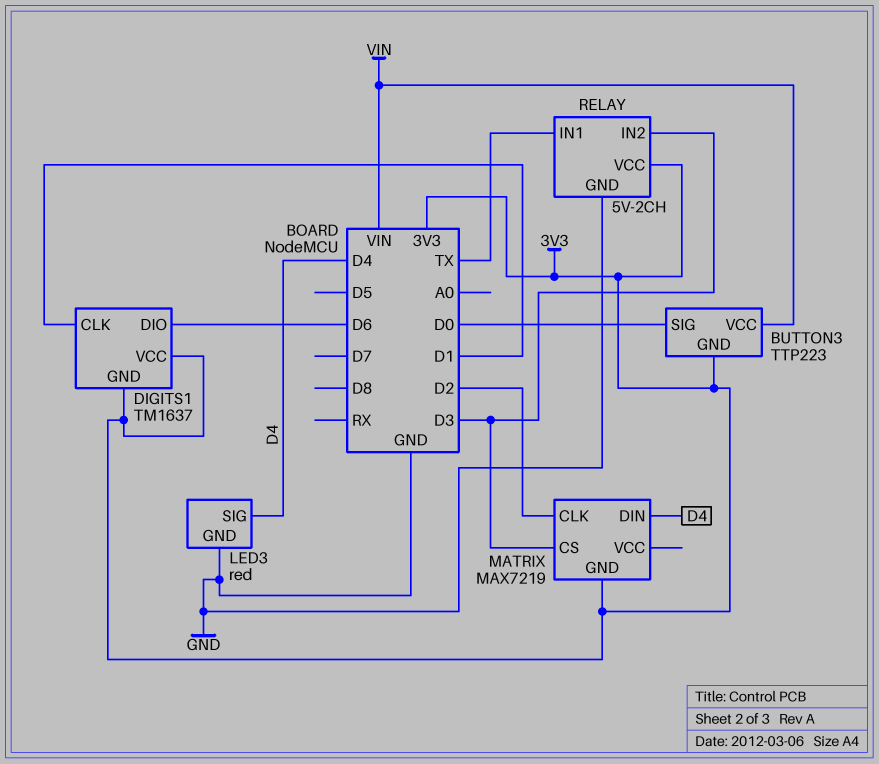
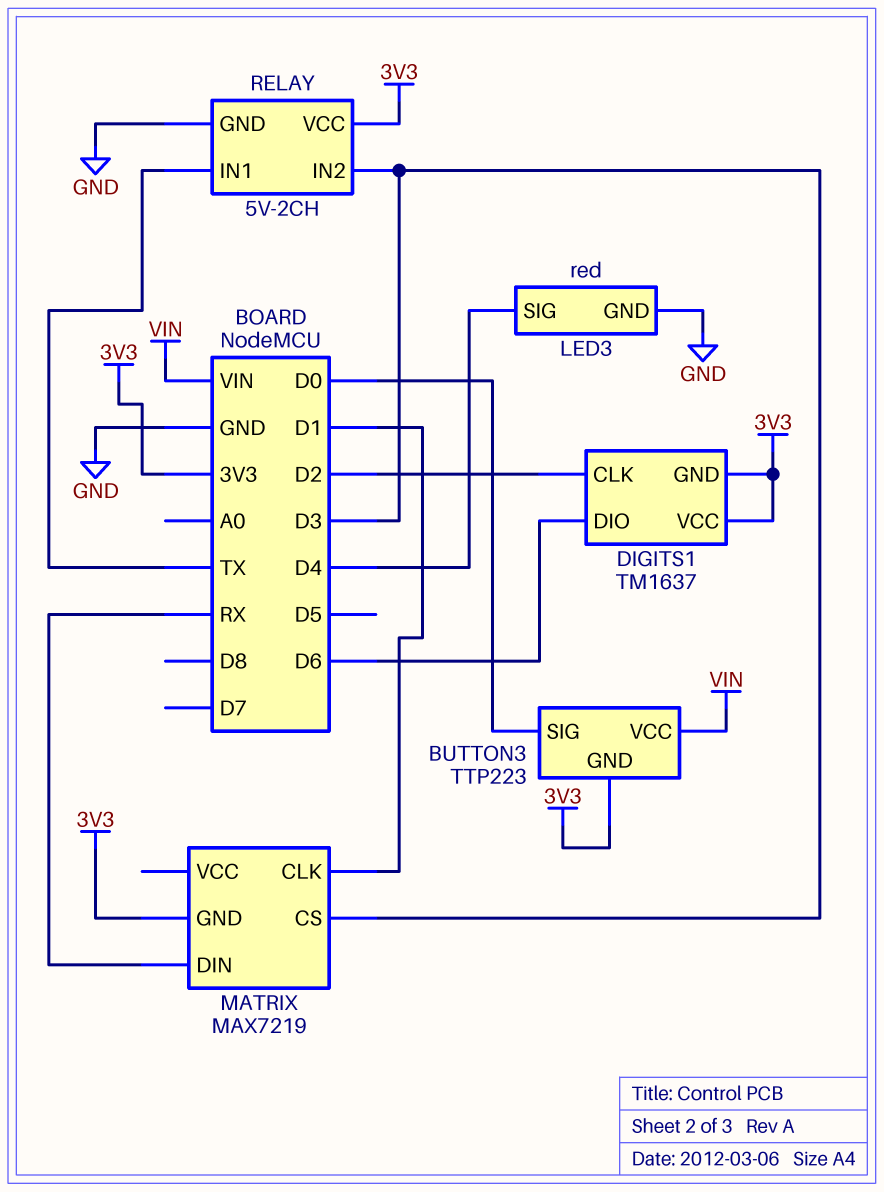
DIGITS1 pin CLK: D1 -> D2
MATRIX pin CLK: D2 -> D1
MATRIX pin DIN: D4 -> RX

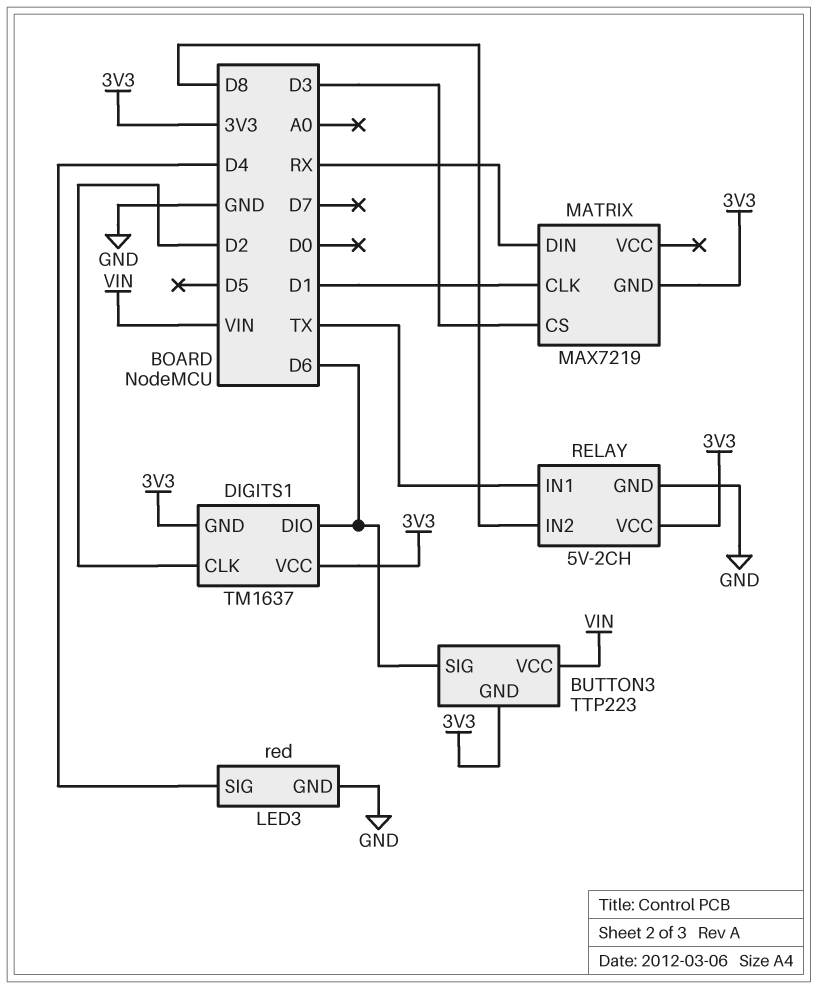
BUTTON3 pin SIG: D0 -> D6
RELAY pin IN2: D3 -> D8

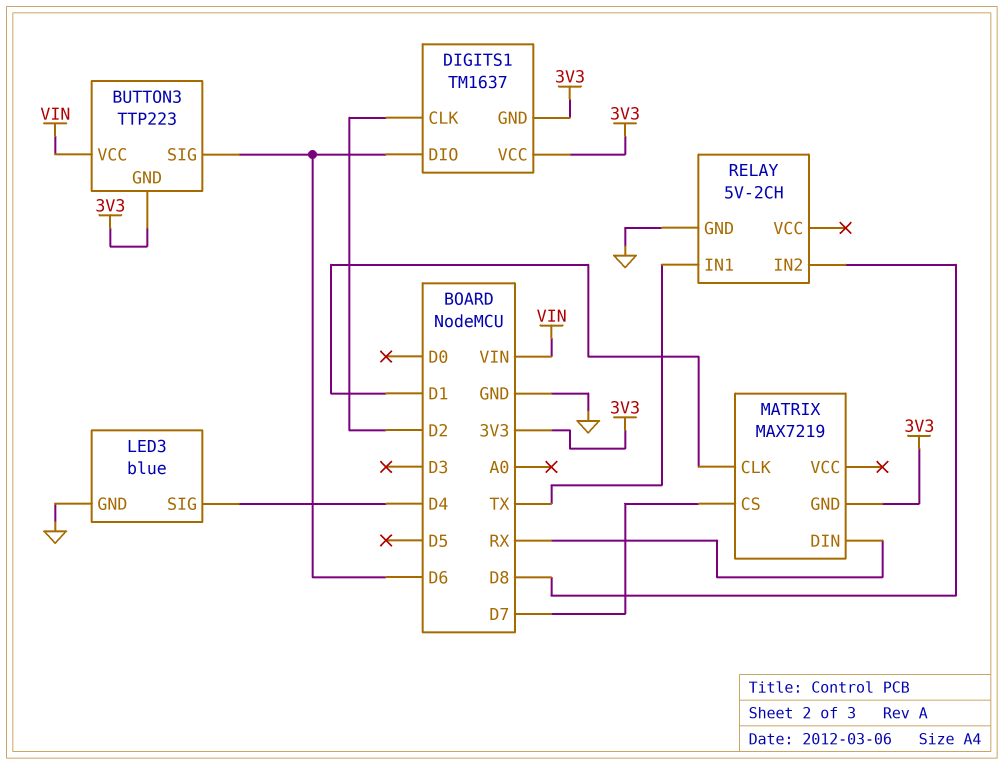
LED3: red -> blue
MATRIX pin CS: D3 -> D7
RELAY pin VCC: 3V3 -> none

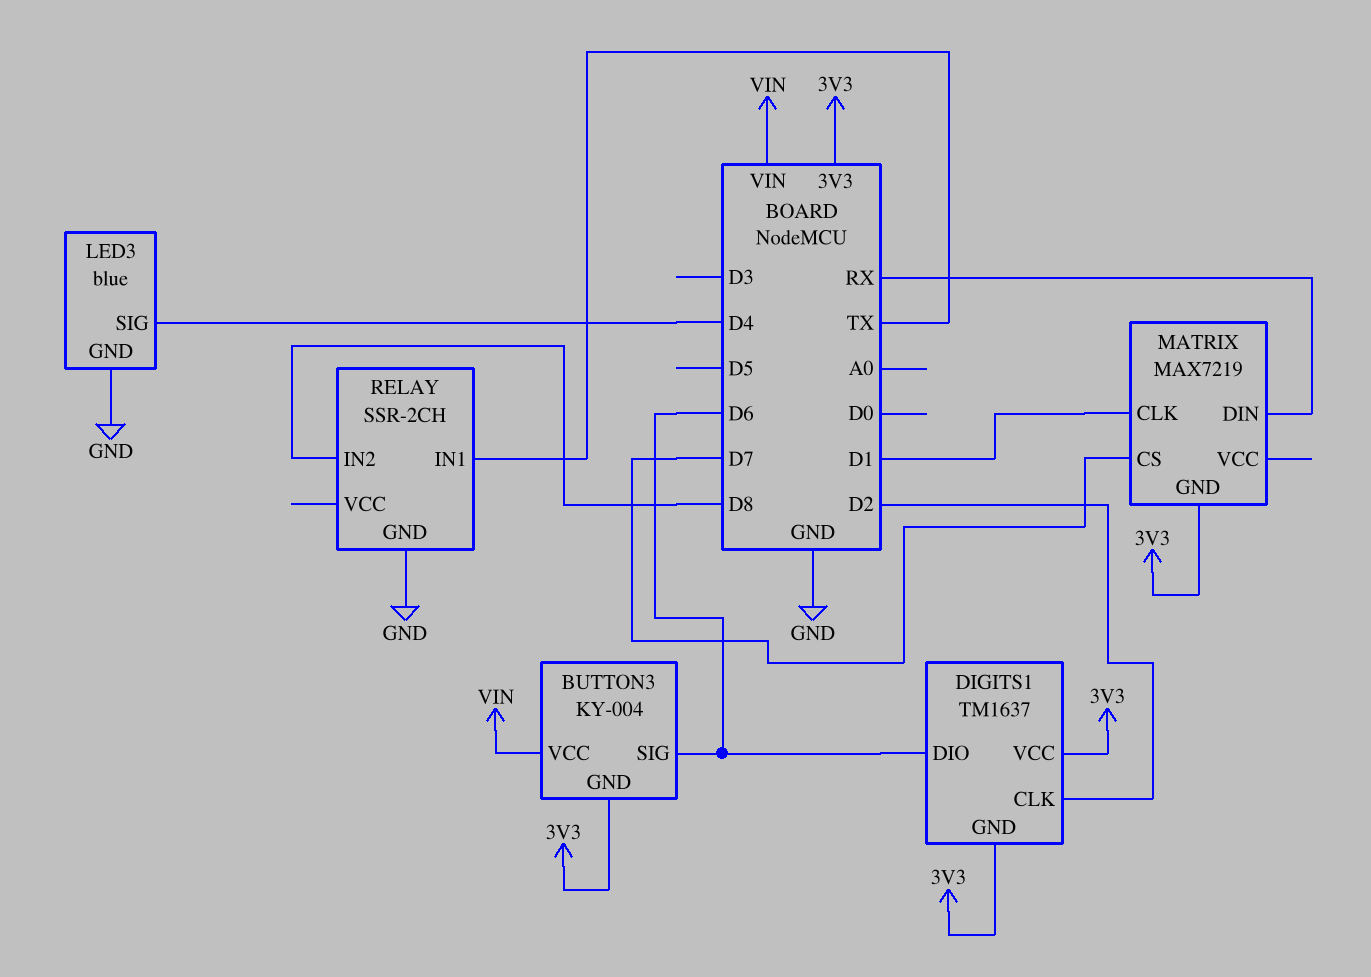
BUTTON3: TTP223 -> KY-004
RELAY: 5V-2CH -> SSR-2CH

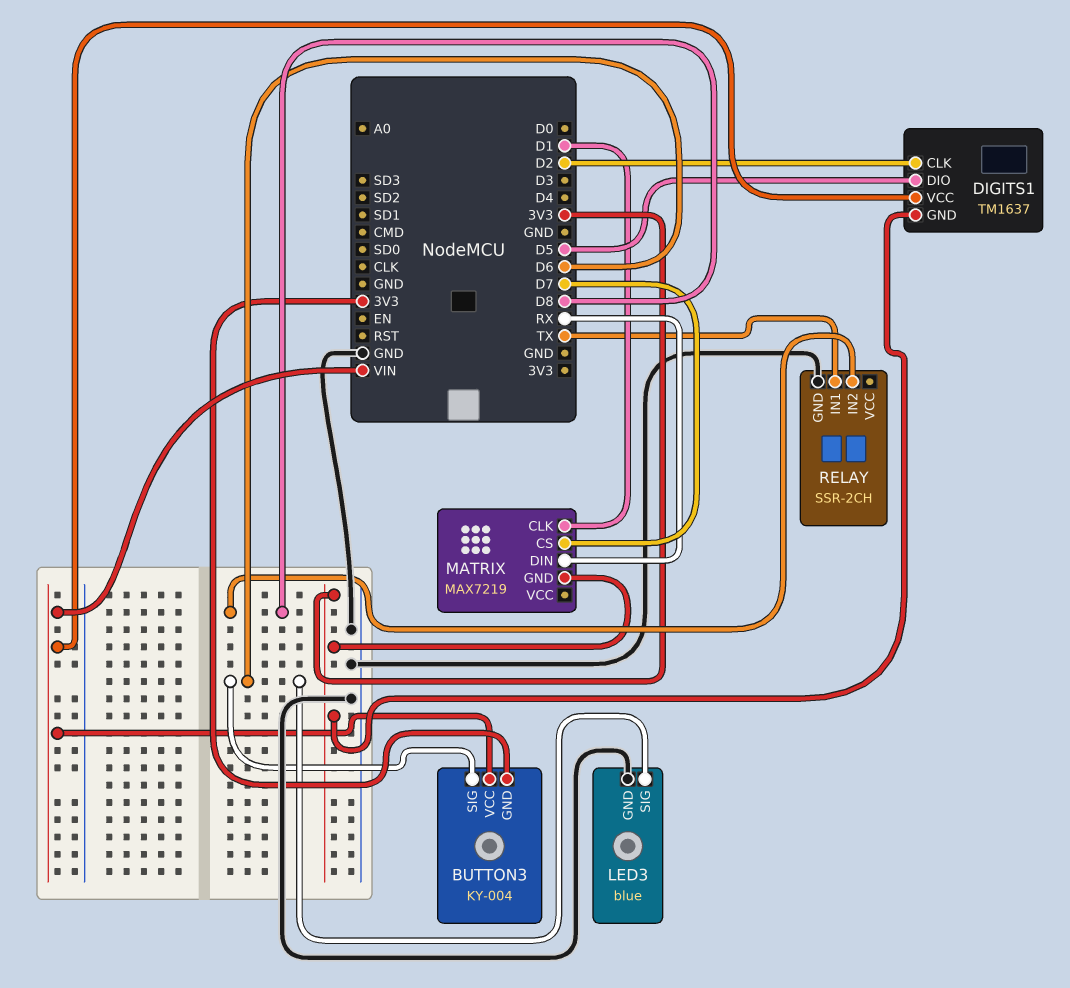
DIGITS1 pin DIO: D6 -> D5
DIGITS1 pin VCC: 3V3 -> VIN
LED3 pin SIG: D4 -> D6

